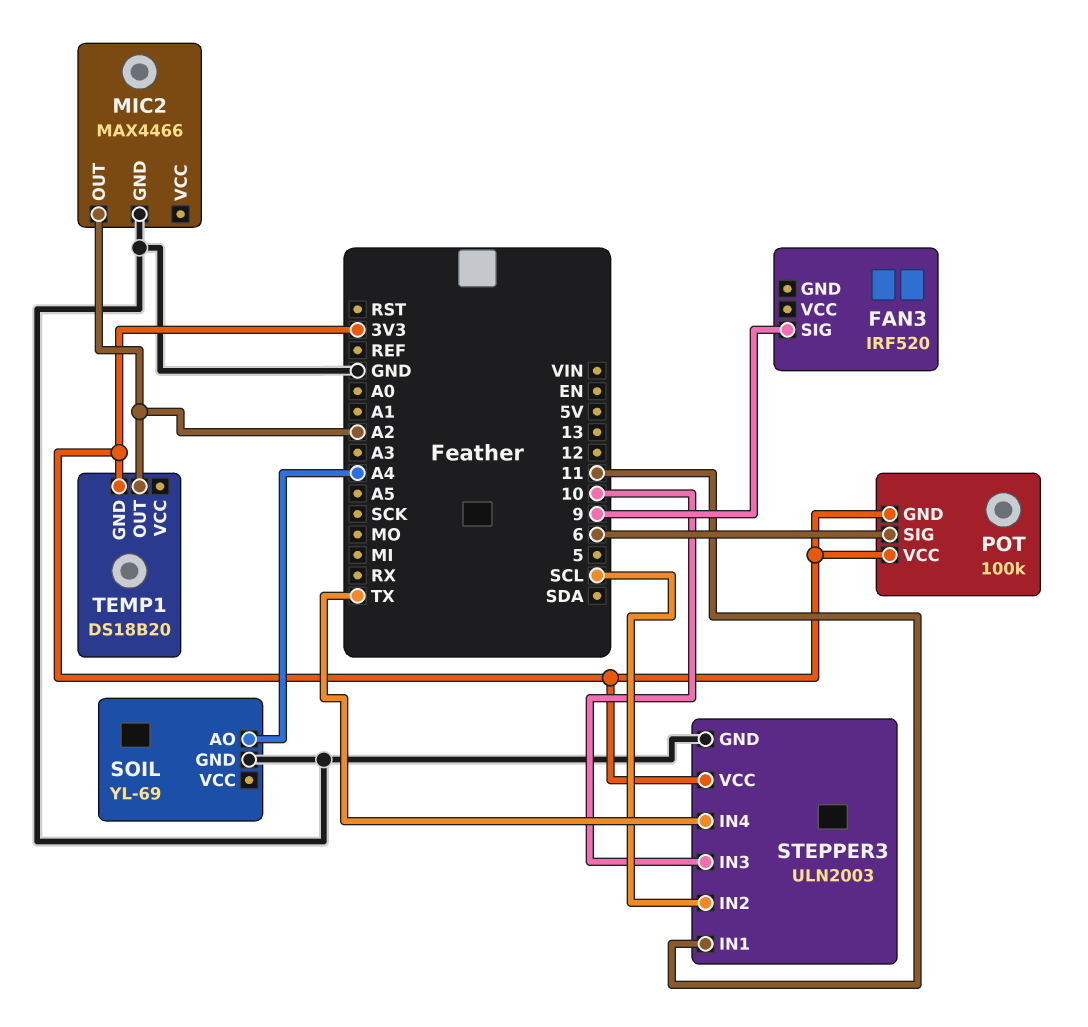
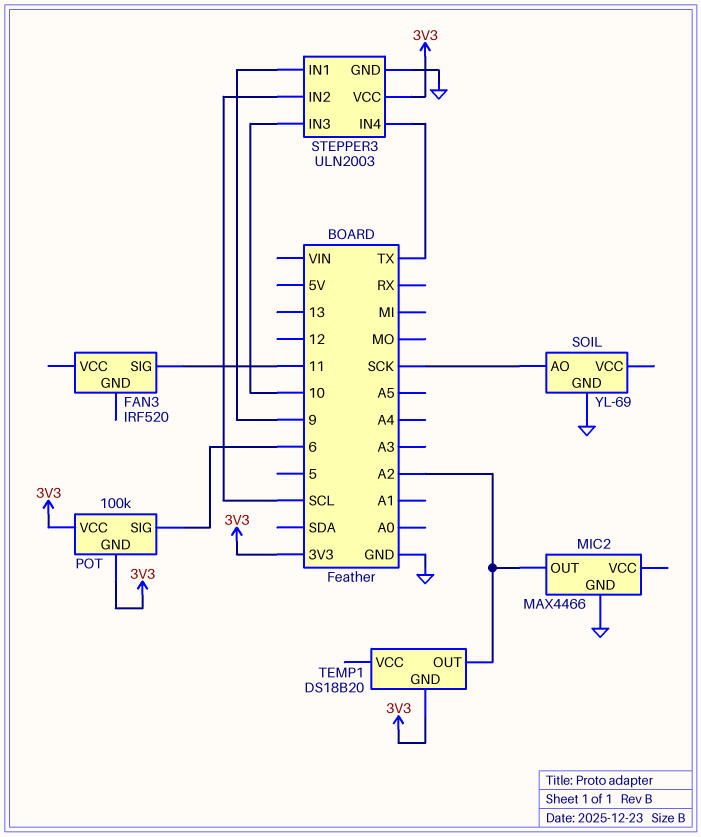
FAN3 pin SIG: 9 -> 11
SOIL pin AO: A4 -> SCK
STEPPER3 pin IN1: 11 -> 9

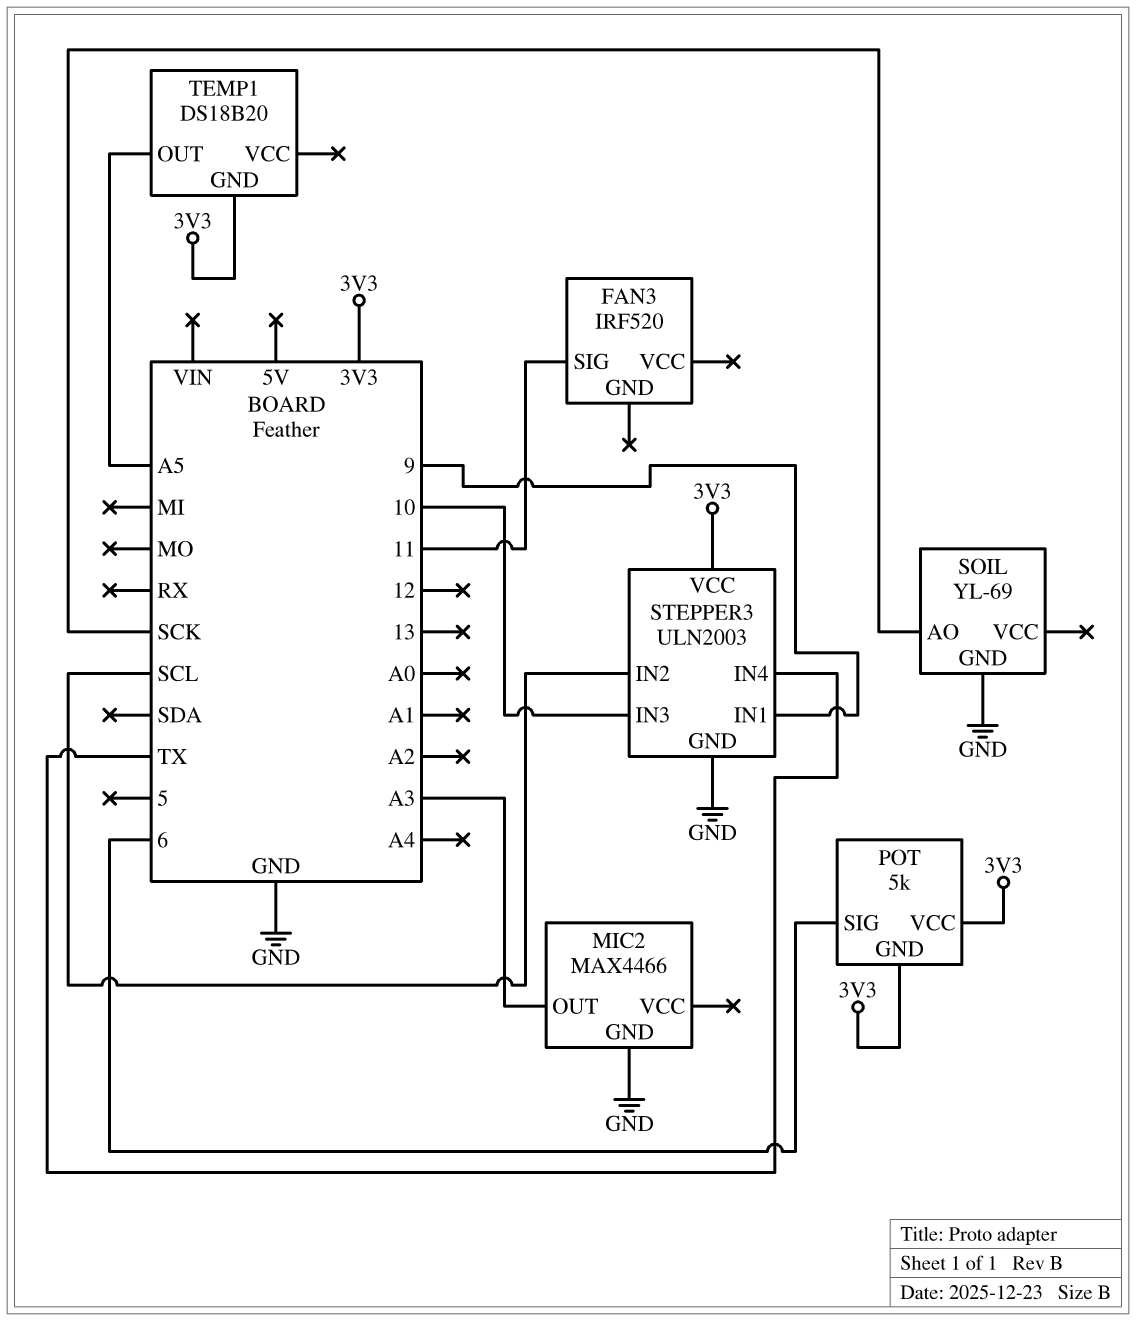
MIC2 pin OUT: A2 -> A3
POT: 100k -> 5k
TEMP1 pin OUT: A2 -> A5

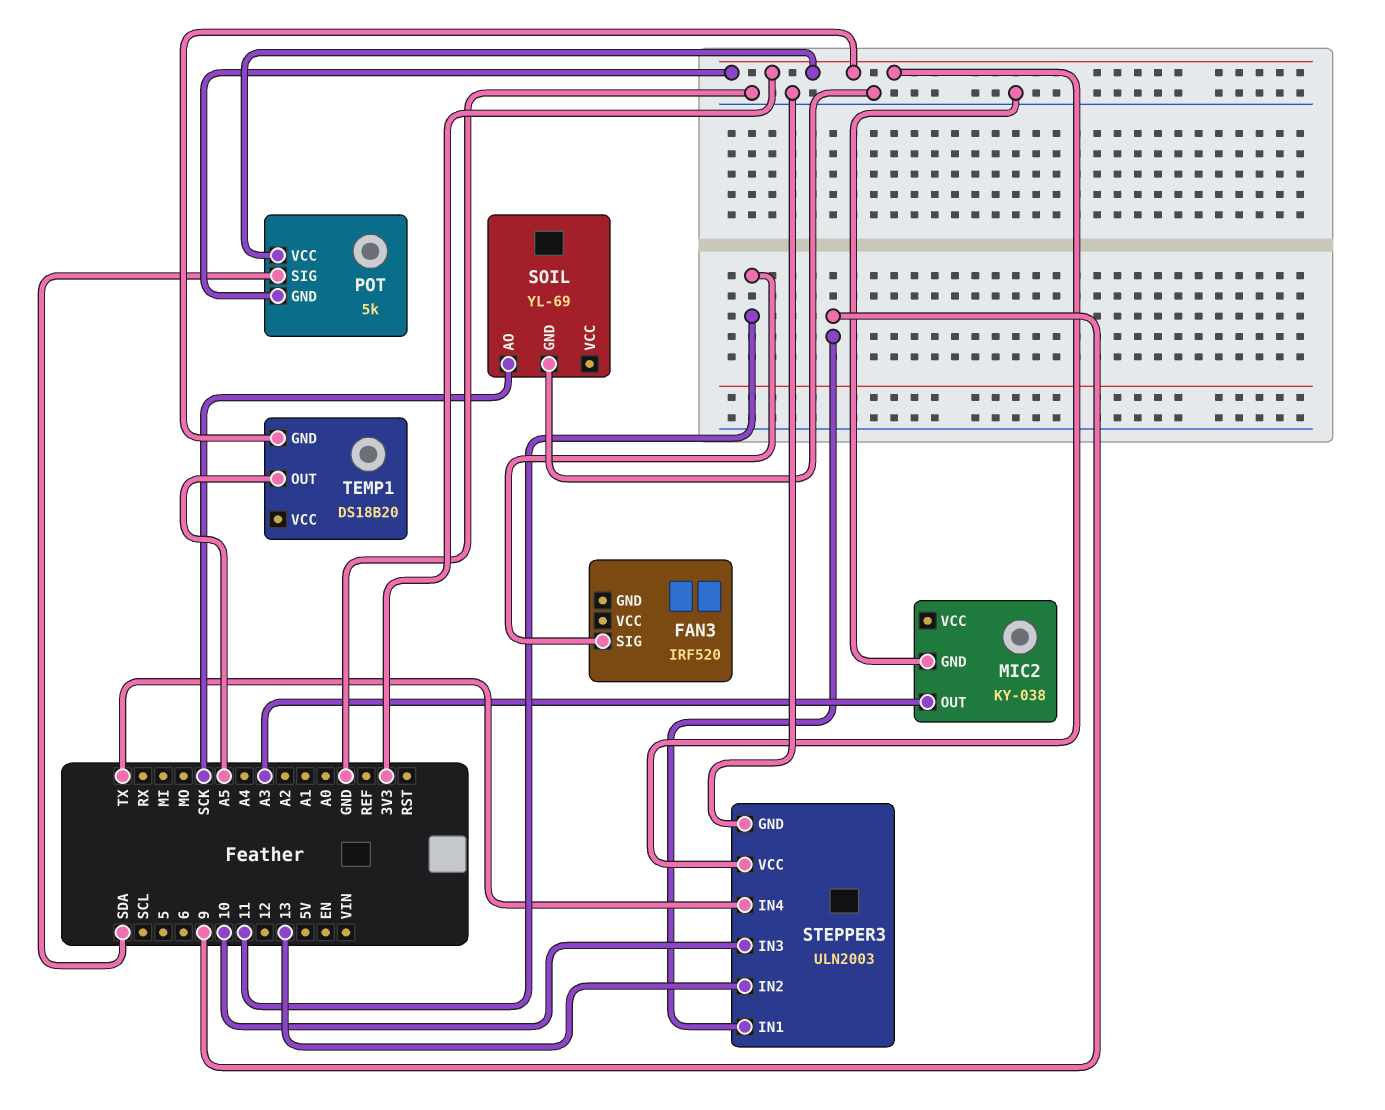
MIC2: MAX4466 -> KY-038
POT pin SIG: 6 -> SDA
STEPPER3 pin IN2: SCL -> 13

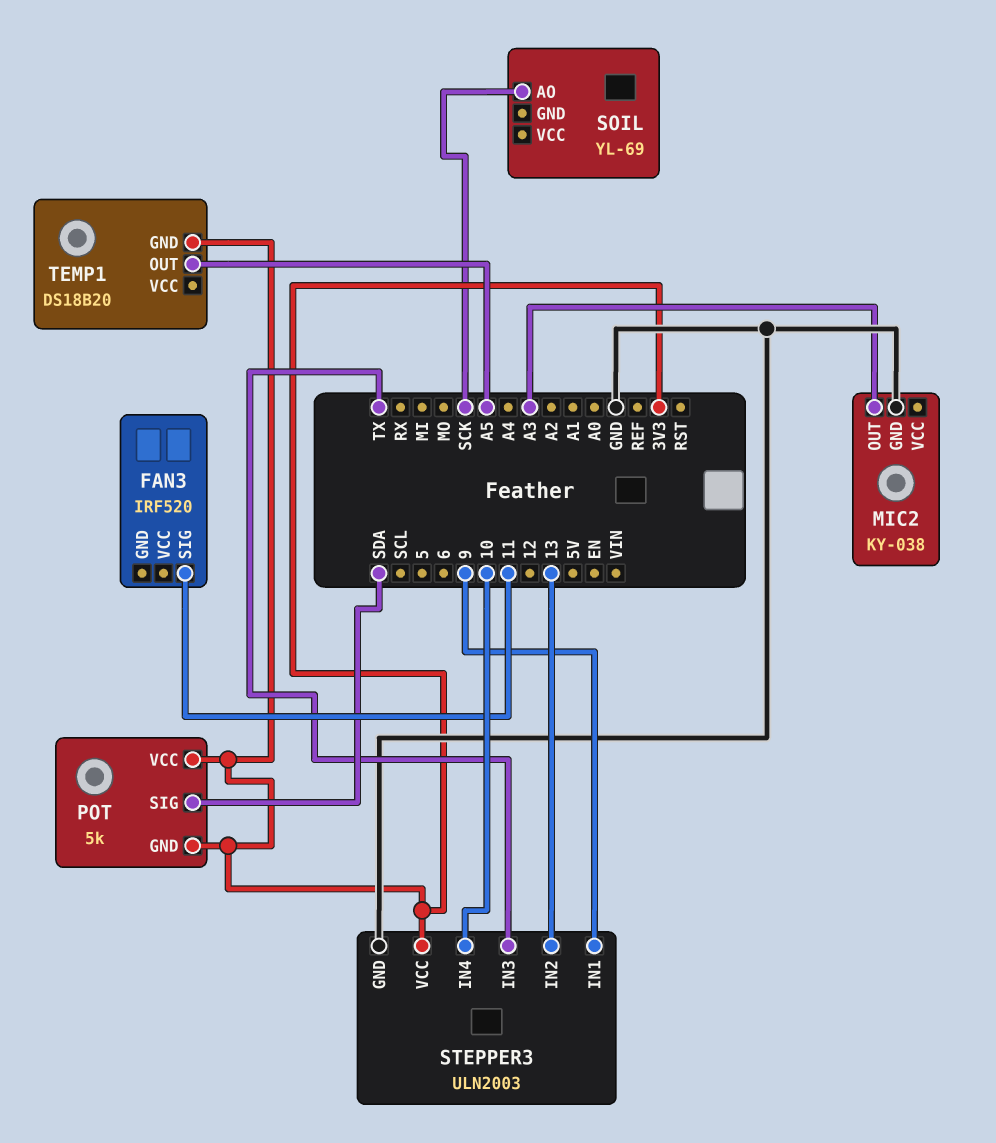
SOIL pin GND: GND -> none
STEPPER3 pin IN3: 10 -> TX
STEPPER3 pin IN4: TX -> 10

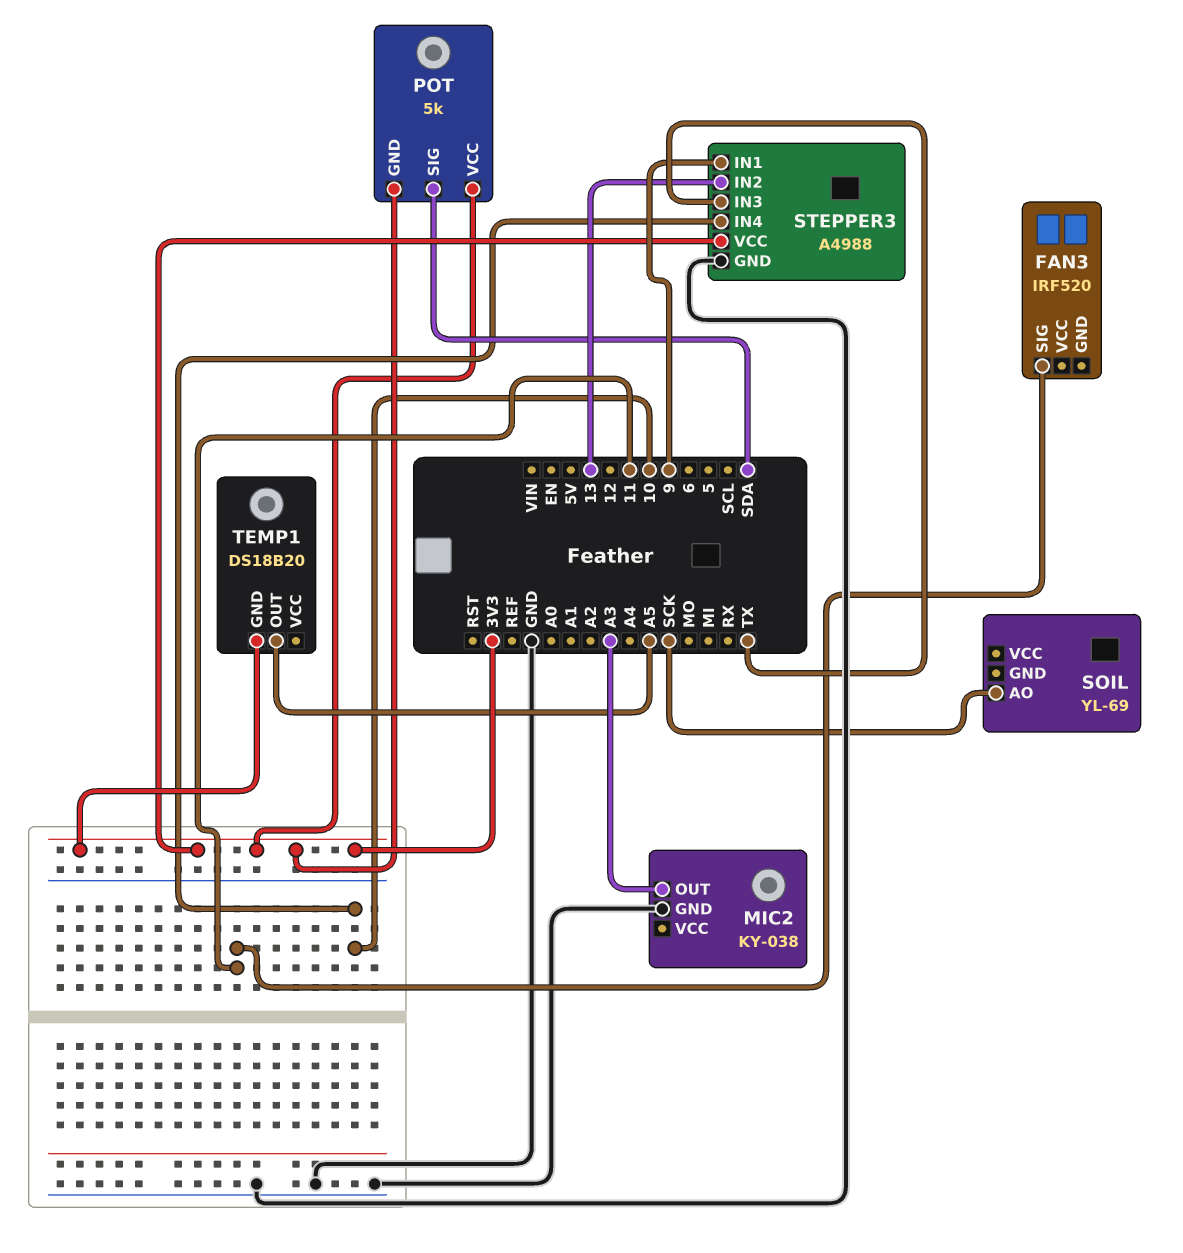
STEPPER3: ULN2003 -> A4988

